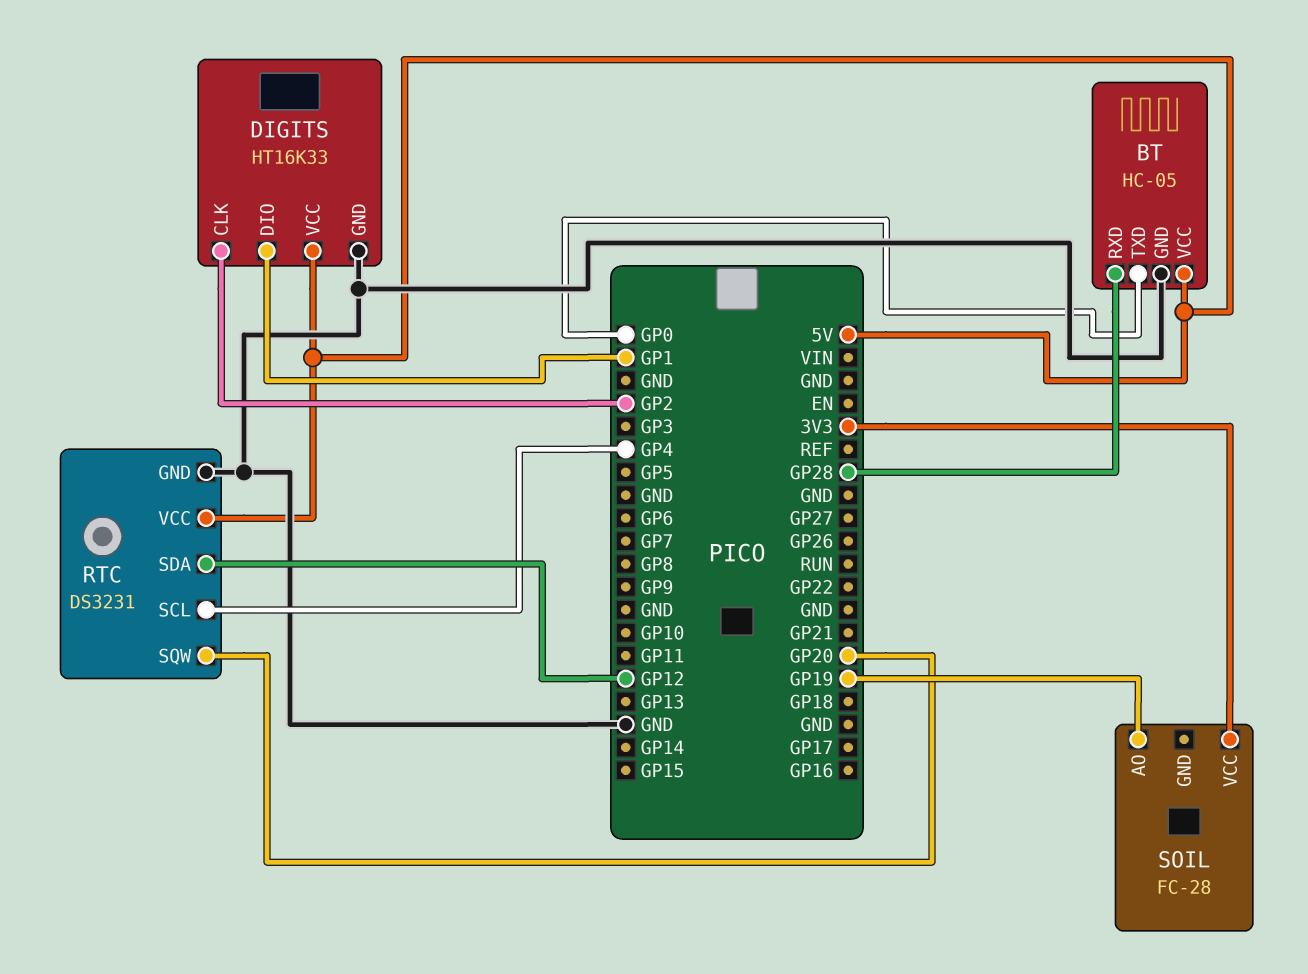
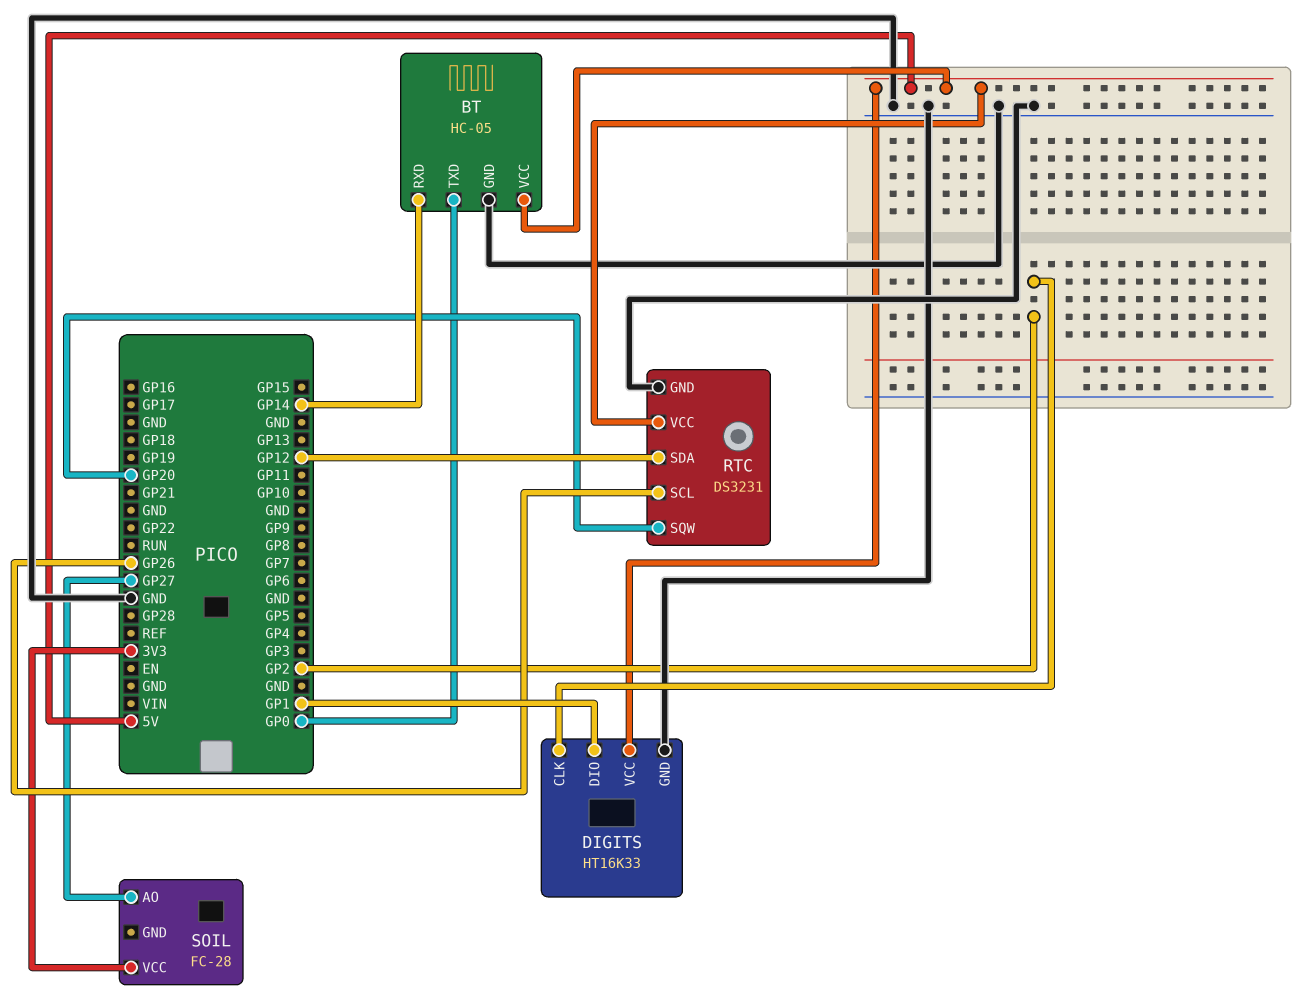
BT pin RXD: GP28 -> GP14
RTC pin SCL: GP4 -> GP26
SOIL pin AO: GP19 -> GP27

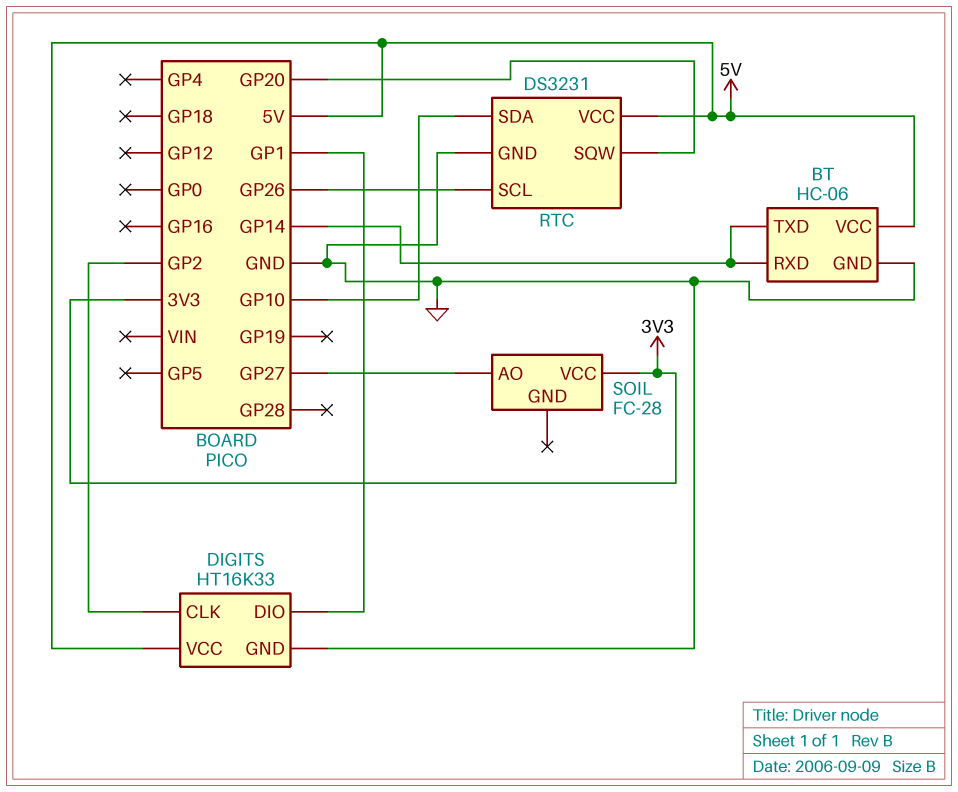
BT: HC-05 -> HC-06
BT pin TXD: GP0 -> GP14
RTC pin SDA: GP12 -> GP10

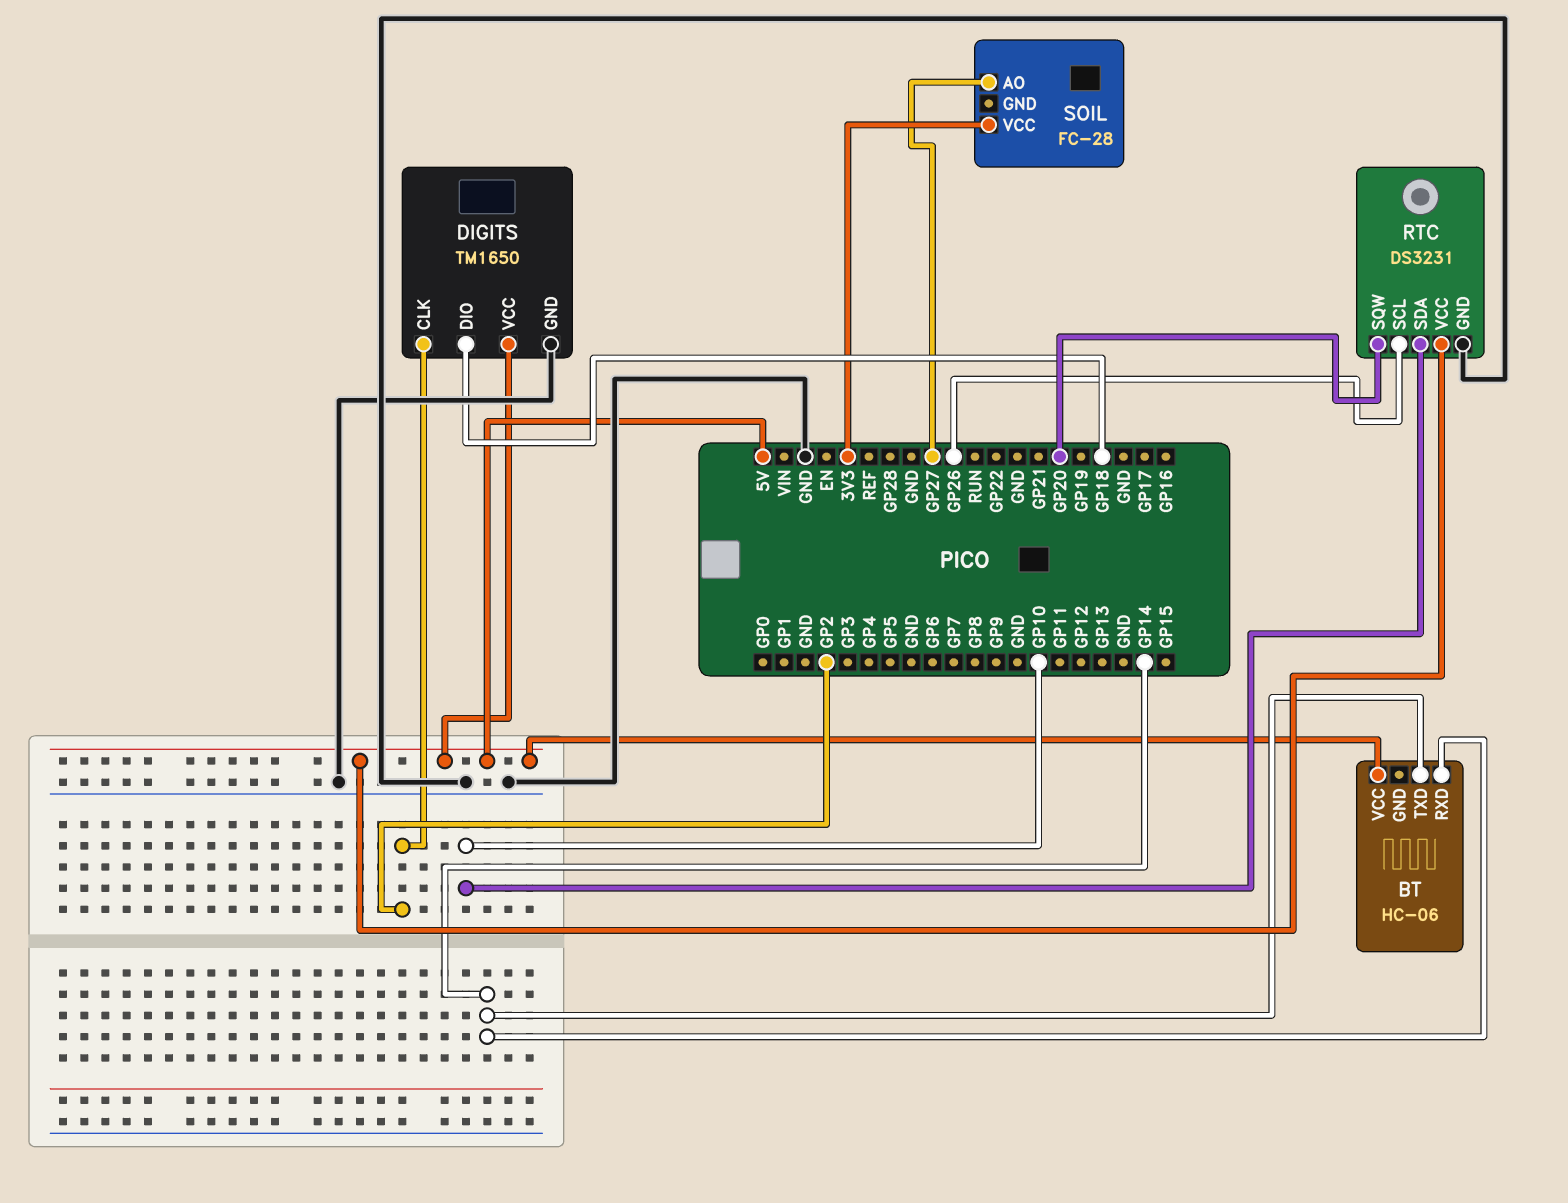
BT pin GND: GND -> none
DIGITS: HT16K33 -> TM1650
DIGITS pin DIO: GP1 -> GP18

